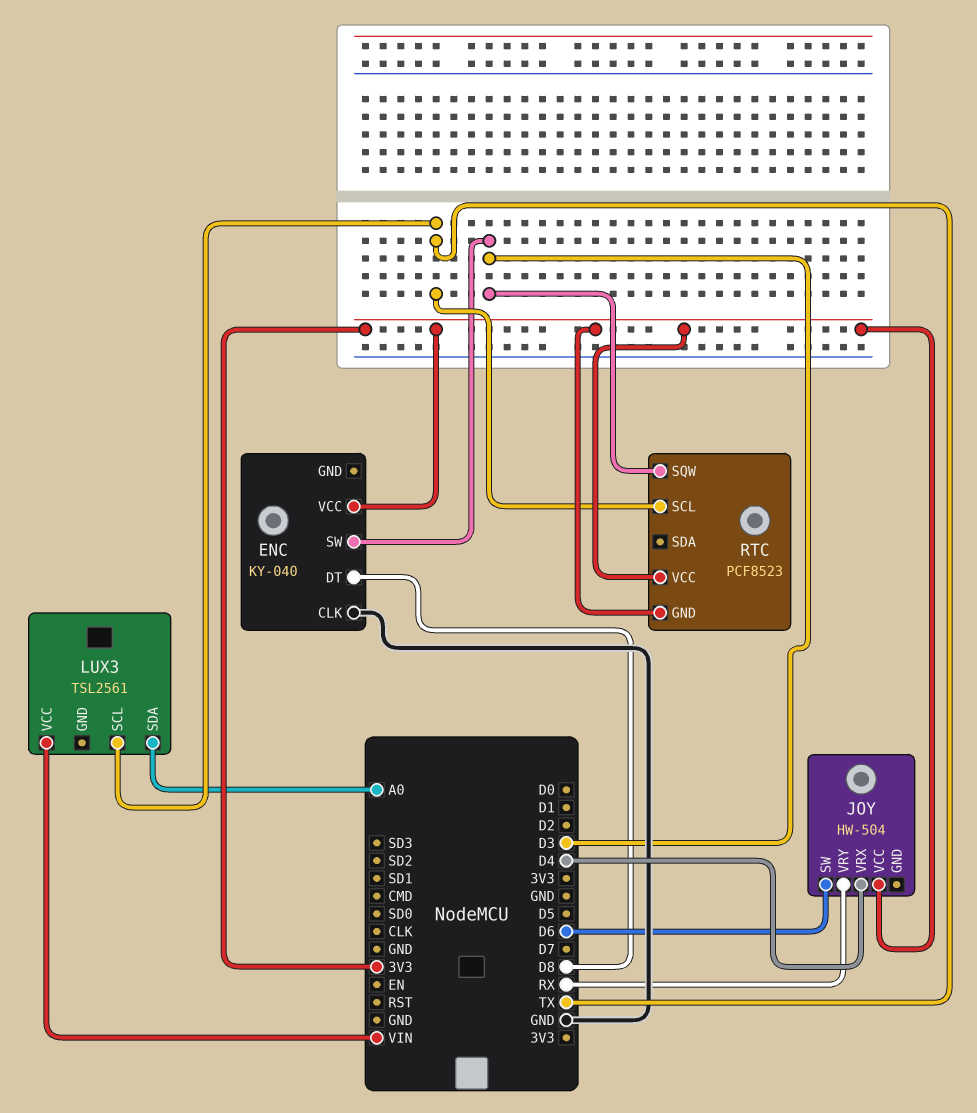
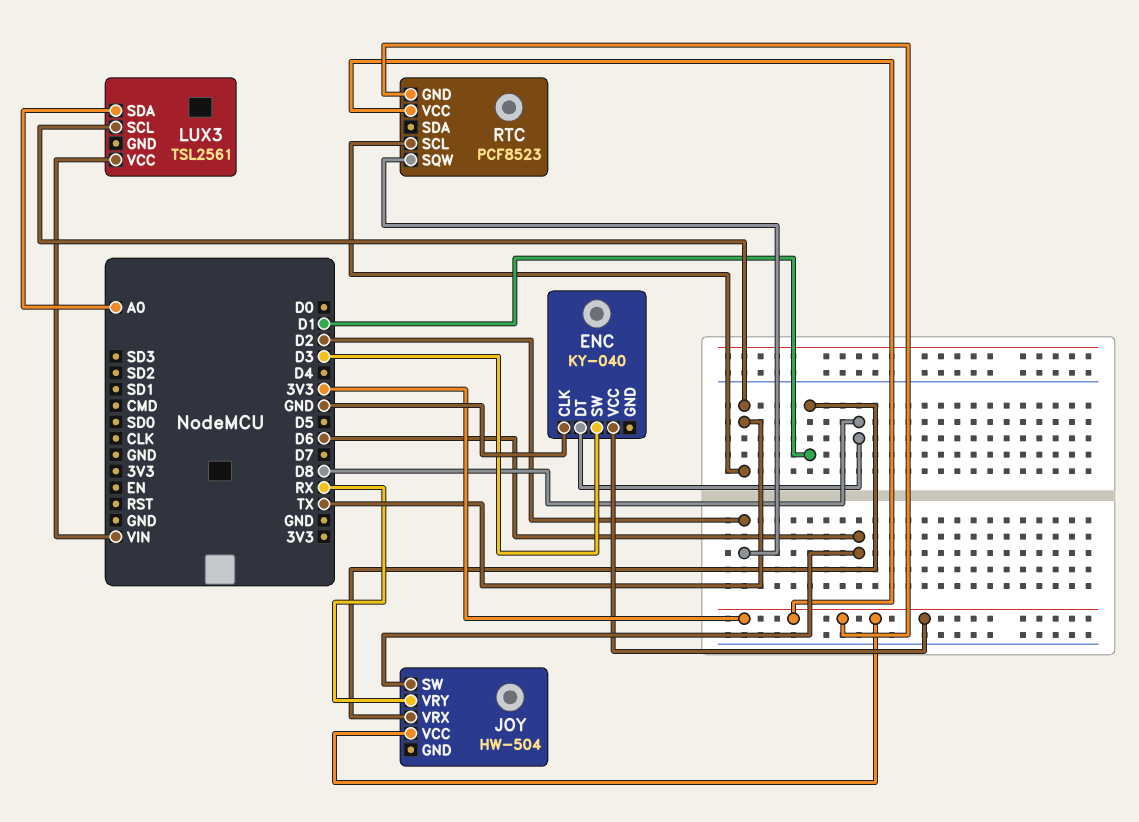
JOY pin VRX: D4 -> D1
RTC pin SQW: D3 -> D2

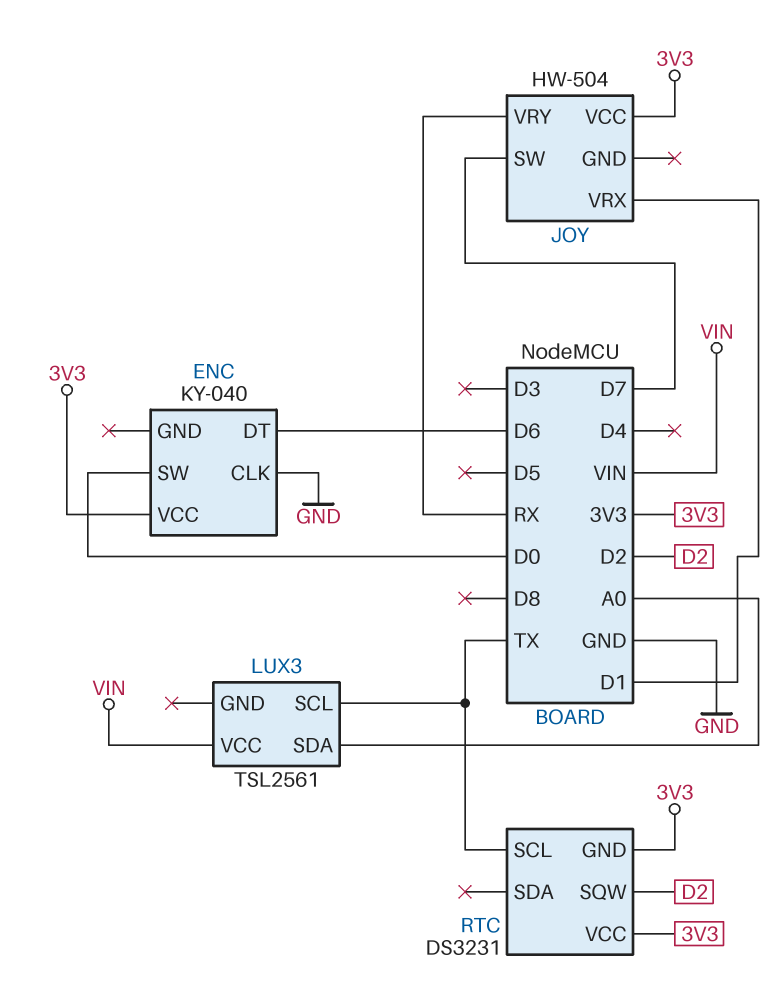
ENC pin DT: D8 -> D6
ENC pin SW: D3 -> D0
JOY pin SW: D6 -> D7
RTC: PCF8523 -> DS3231

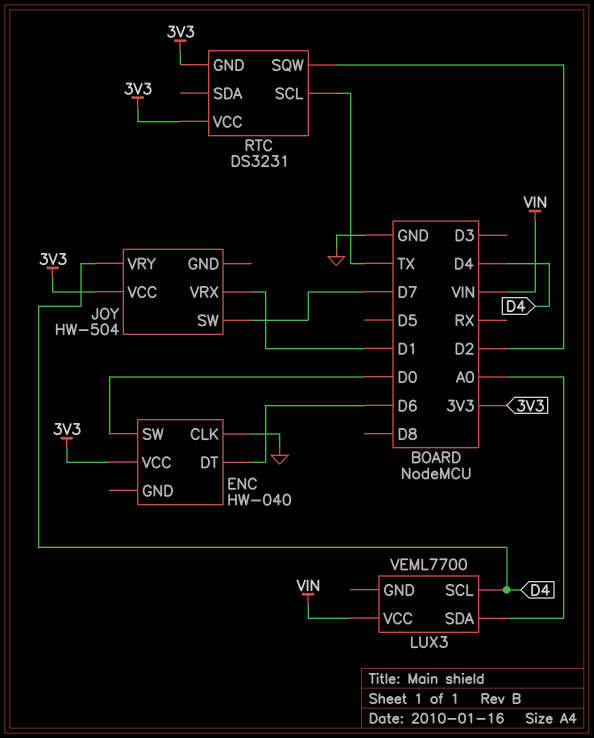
ENC: KY-040 -> HW-040
JOY pin VRY: RX -> D4
LUX3: TSL2561 -> VEML7700
LUX3 pin SCL: TX -> D4

